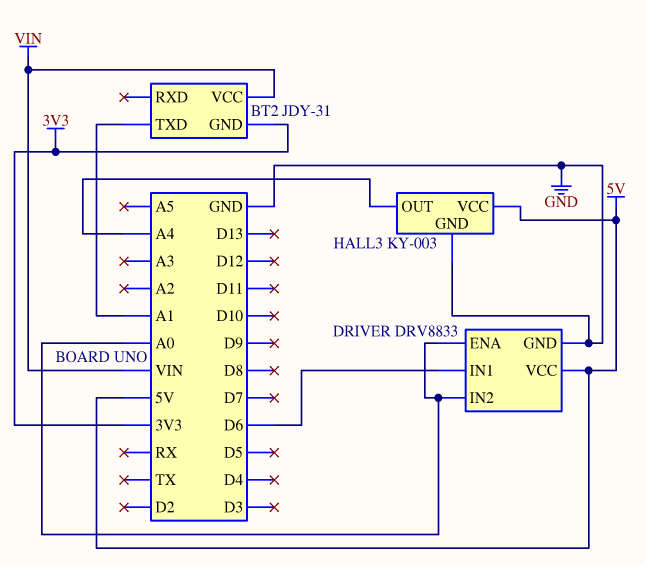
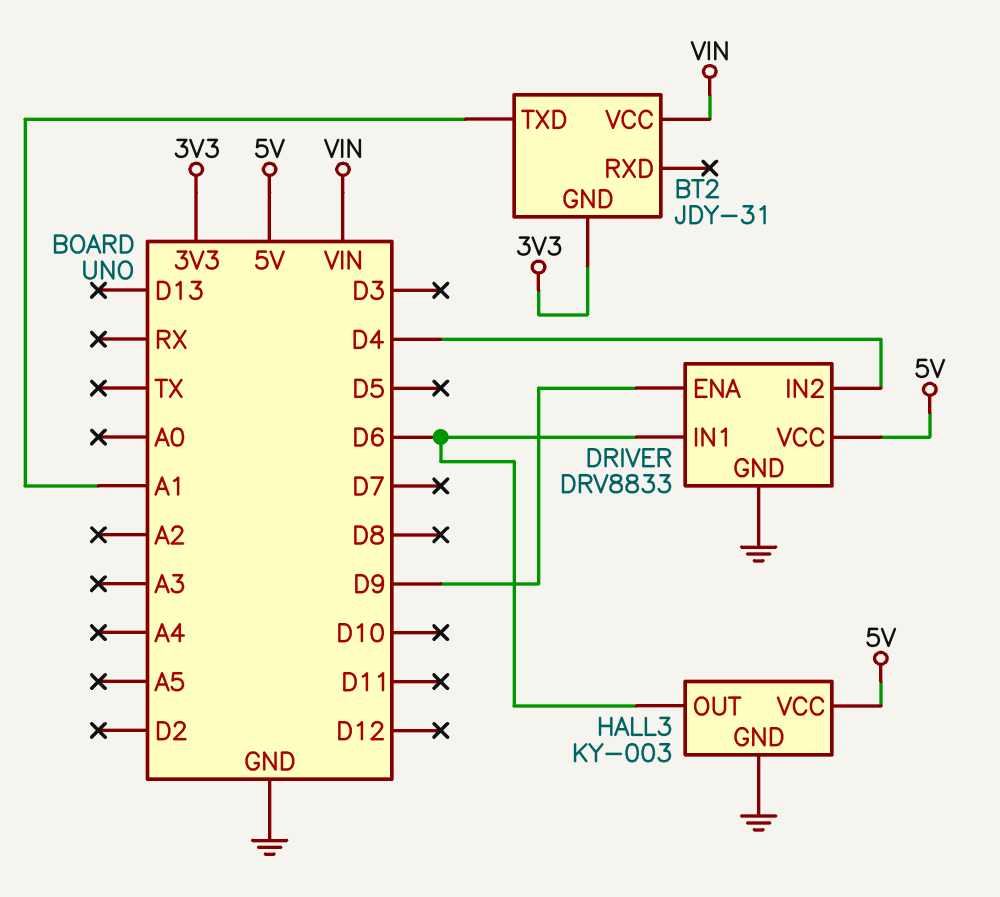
DRIVER pin ENA: A0 -> D9
DRIVER pin IN2: A0 -> D4
HALL3 pin OUT: A4 -> D6

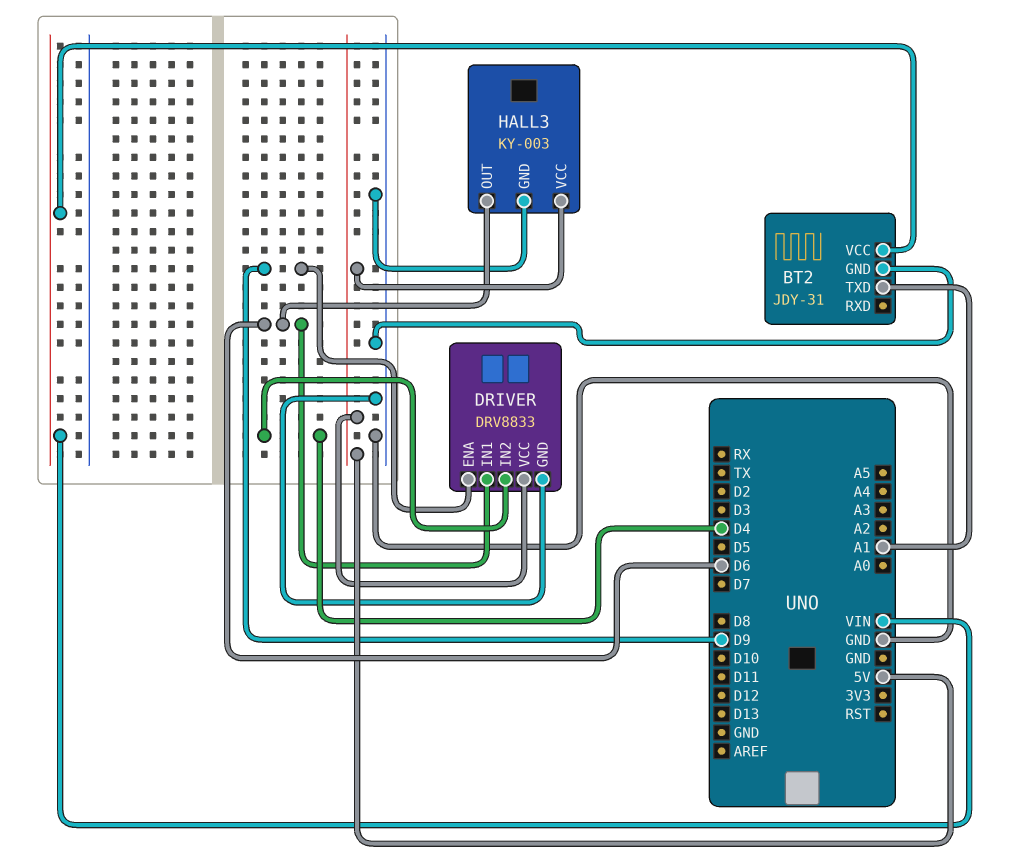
BT2 pin GND: 3V3 -> GND

